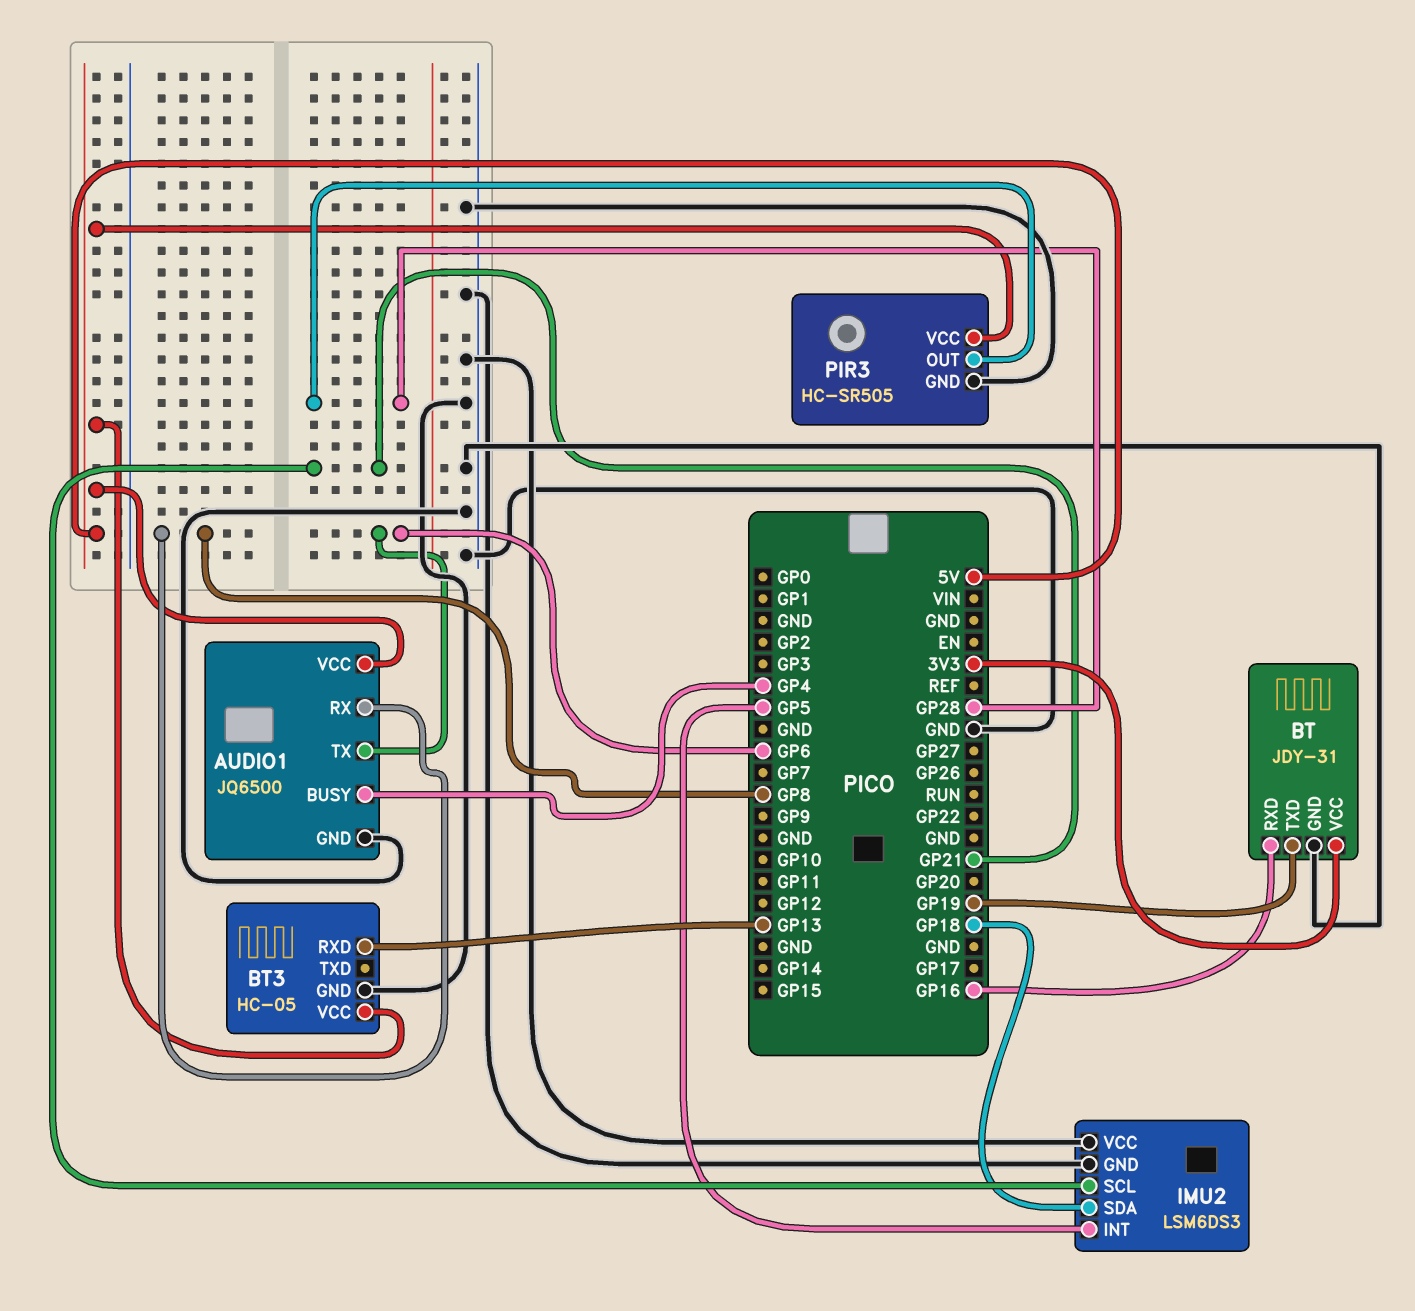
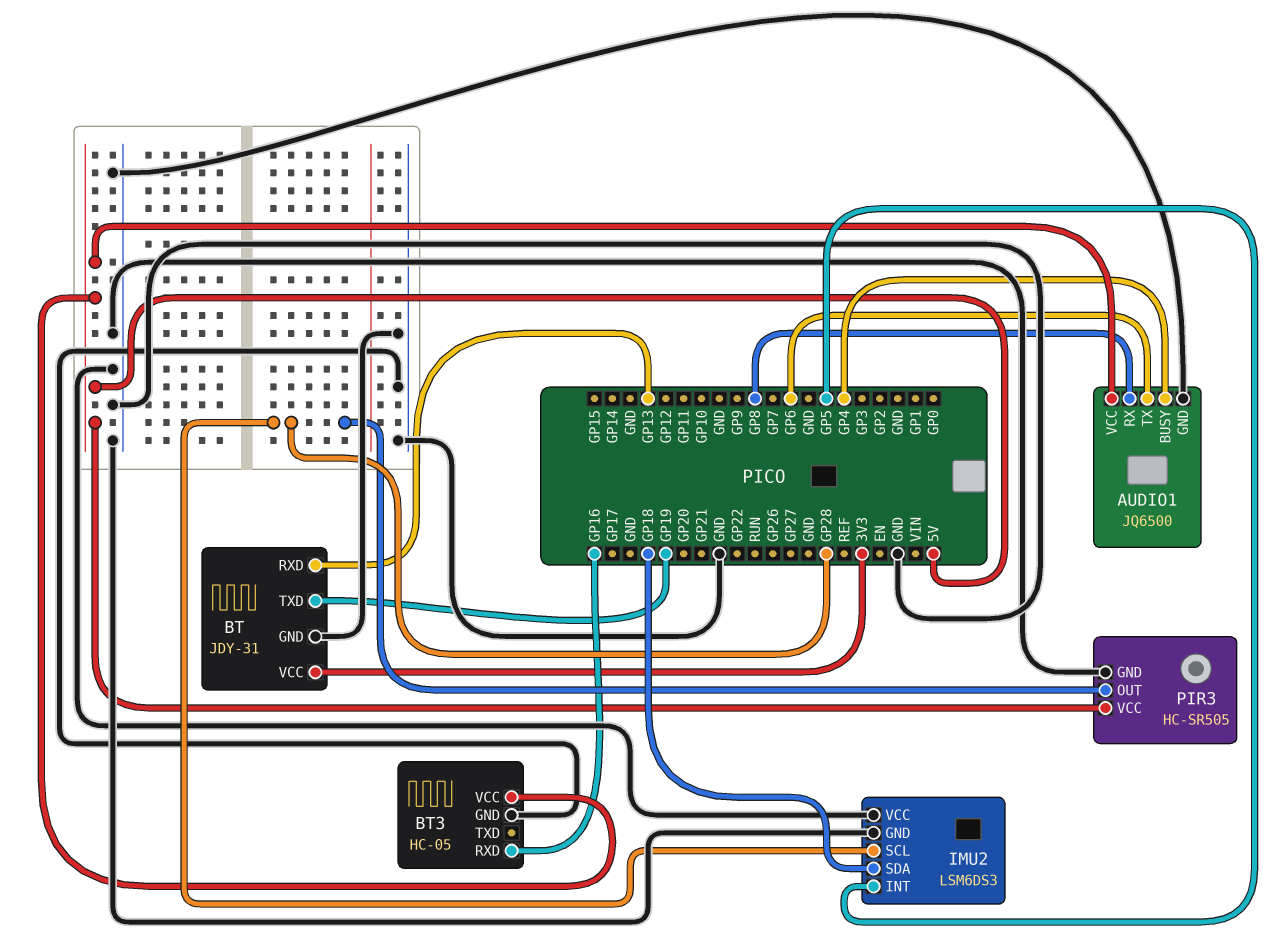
BT pin RXD: GP16 -> GP13
BT3 pin RXD: GP13 -> GP16
IMU2 pin SCL: GP21 -> GP28

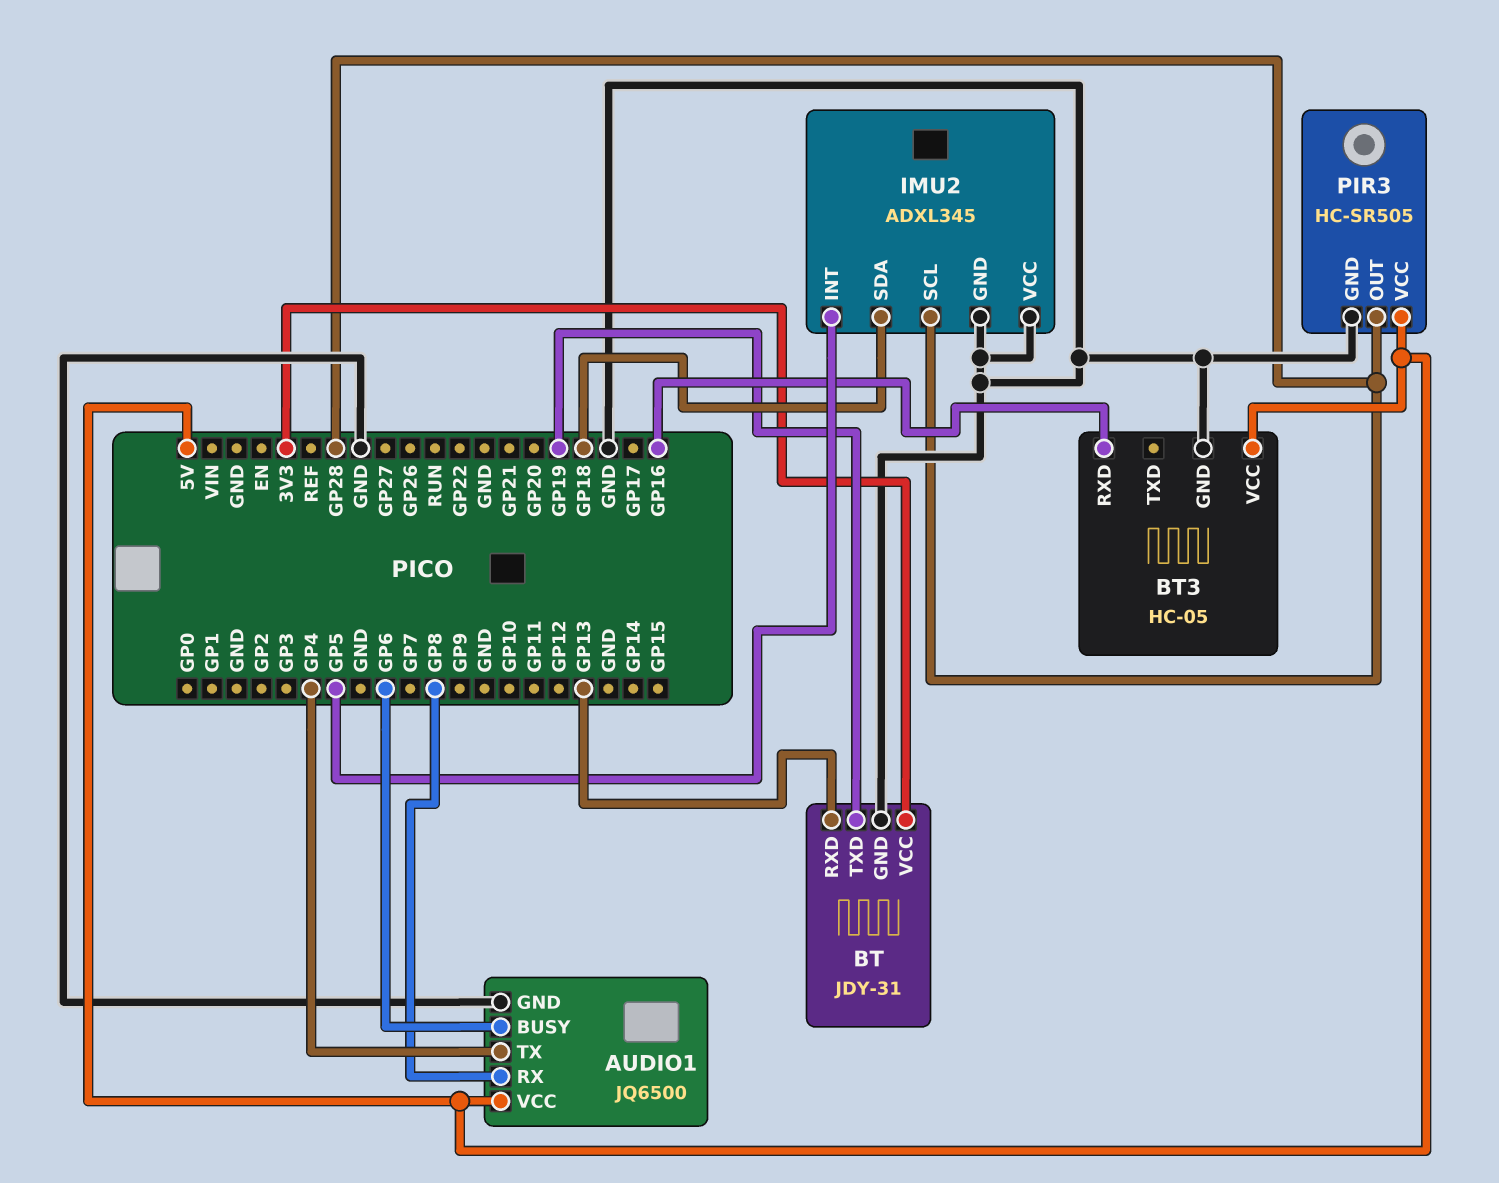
AUDIO1 pin BUSY: GP4 -> GP6
AUDIO1 pin TX: GP6 -> GP4
IMU2: LSM6DS3 -> ADXL345

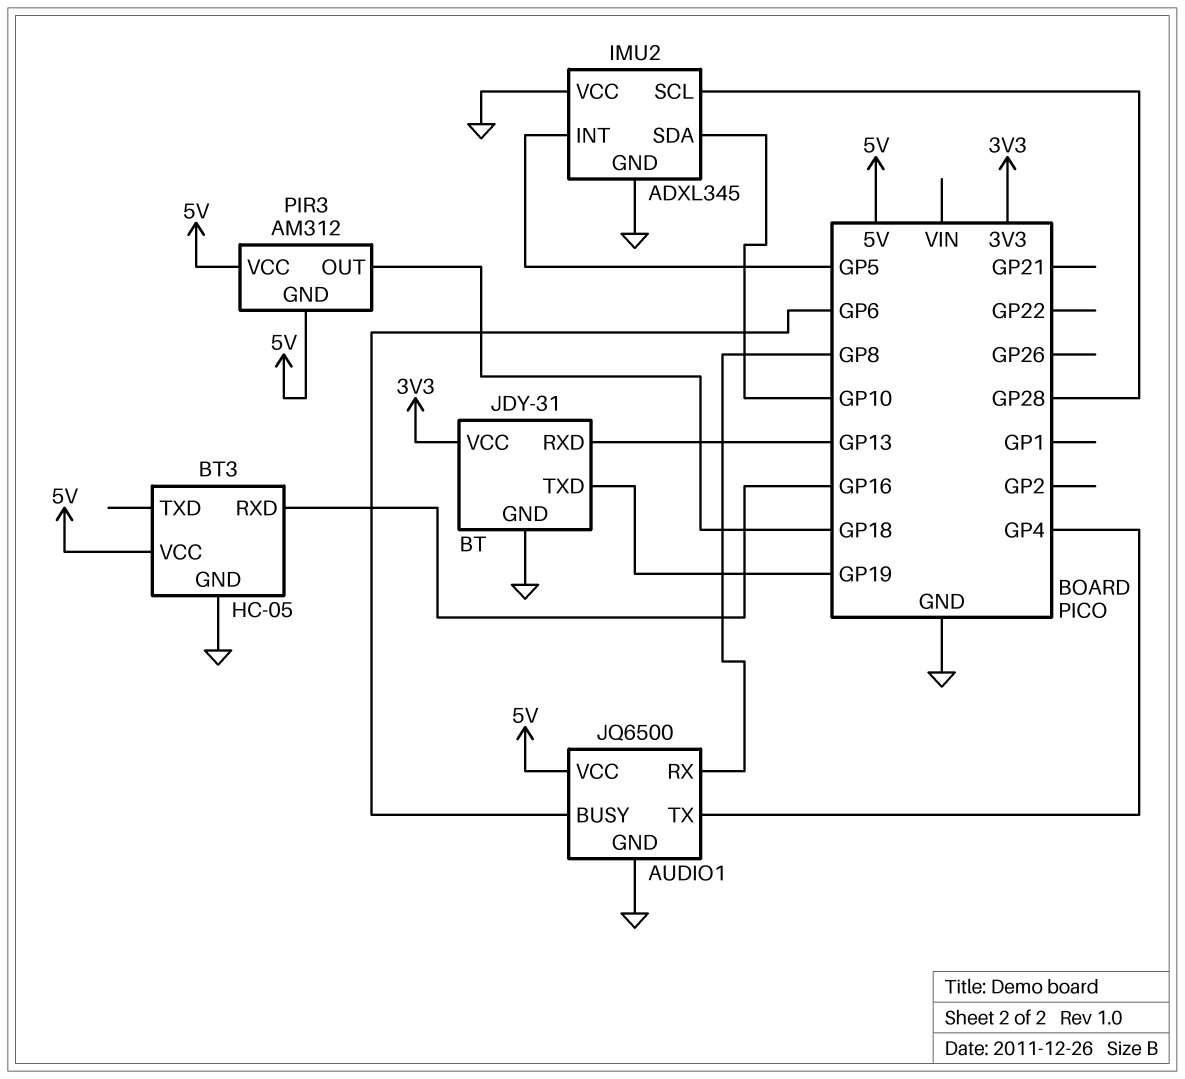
IMU2 pin SDA: GP18 -> GP10
PIR3: HC-SR505 -> AM312
PIR3 pin GND: GND -> 5V
PIR3 pin OUT: GP28 -> GP18

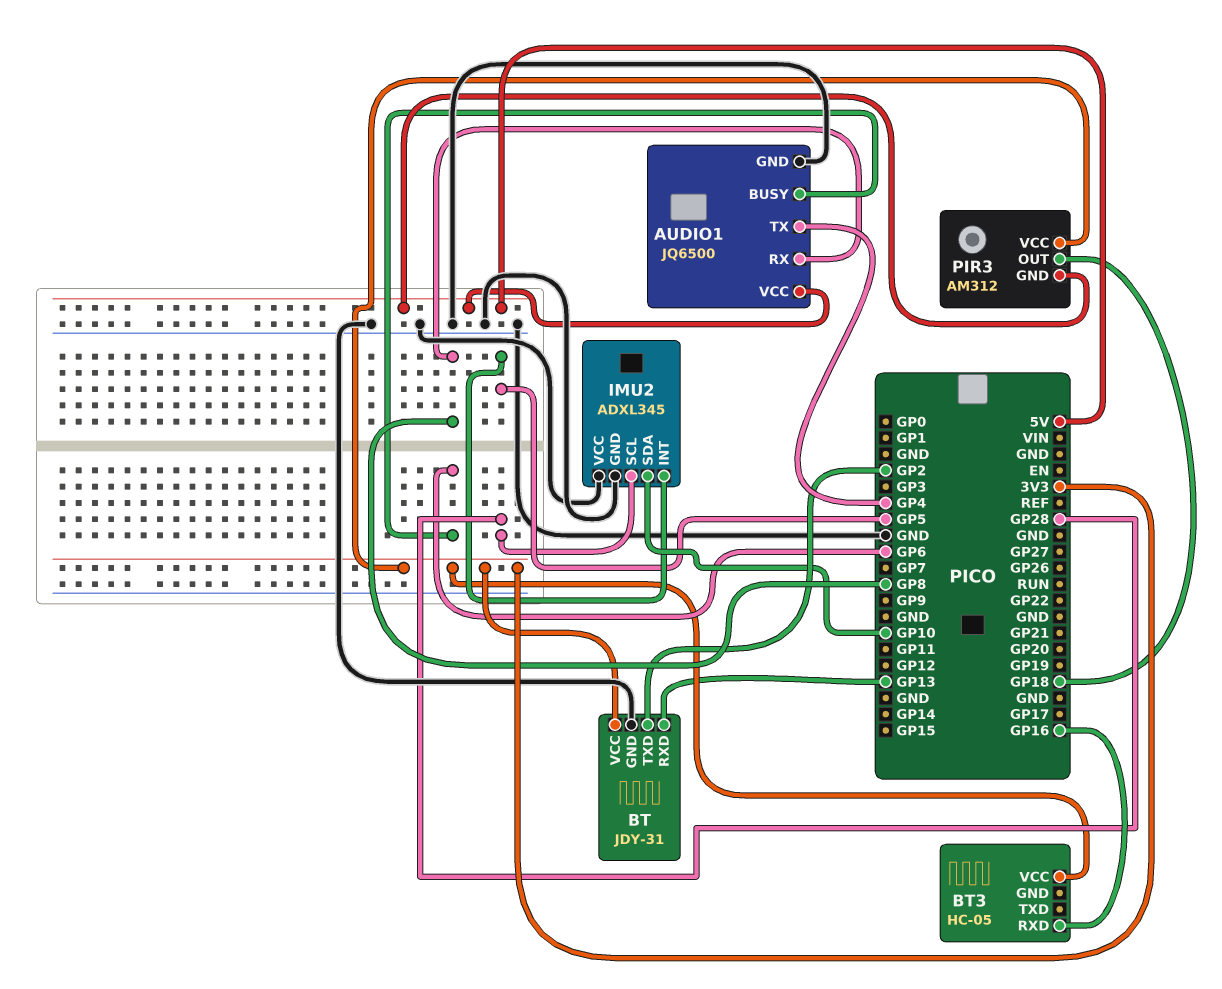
BT pin TXD: GP19 -> GP2
BT3 pin GND: GND -> none
BT3 pin VCC: 5V -> 3V3
PIR3 pin VCC: 5V -> 3V3

